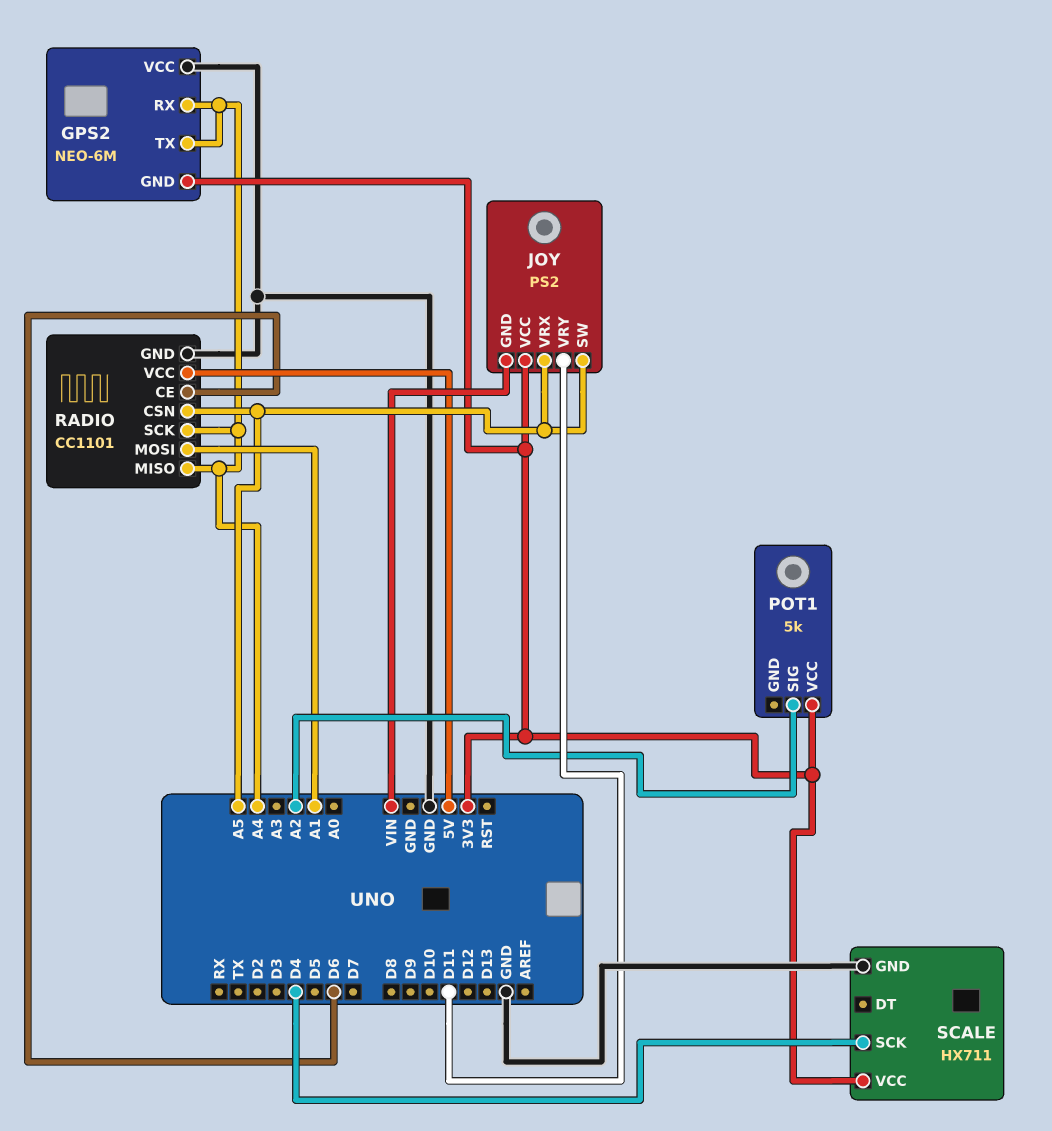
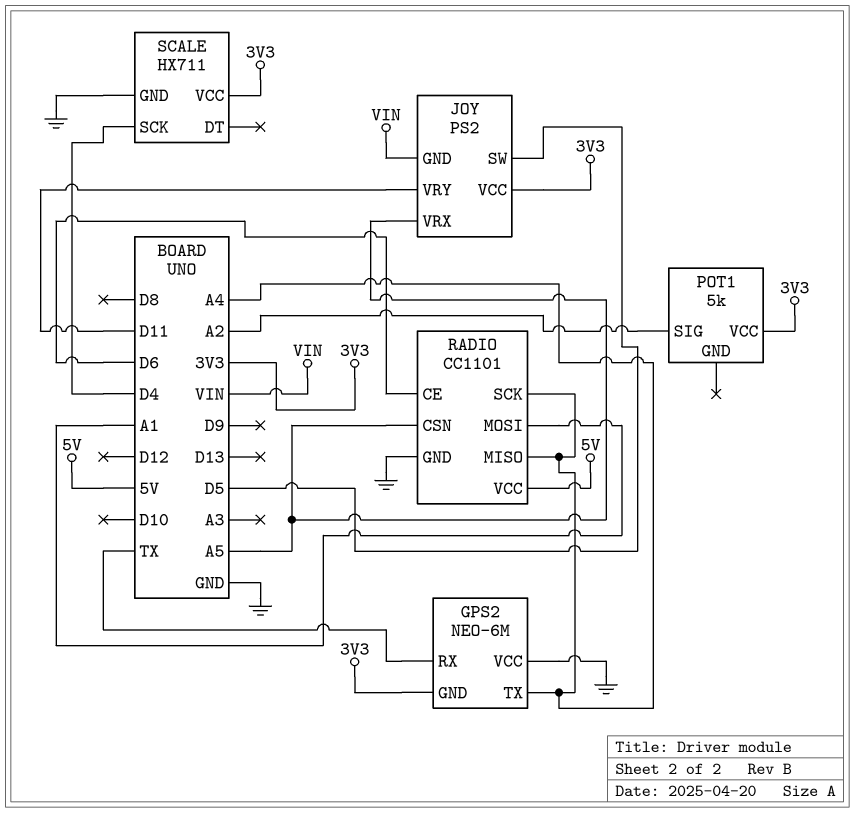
GPS2 pin RX: A4 -> TX
JOY pin SW: A5 -> D5

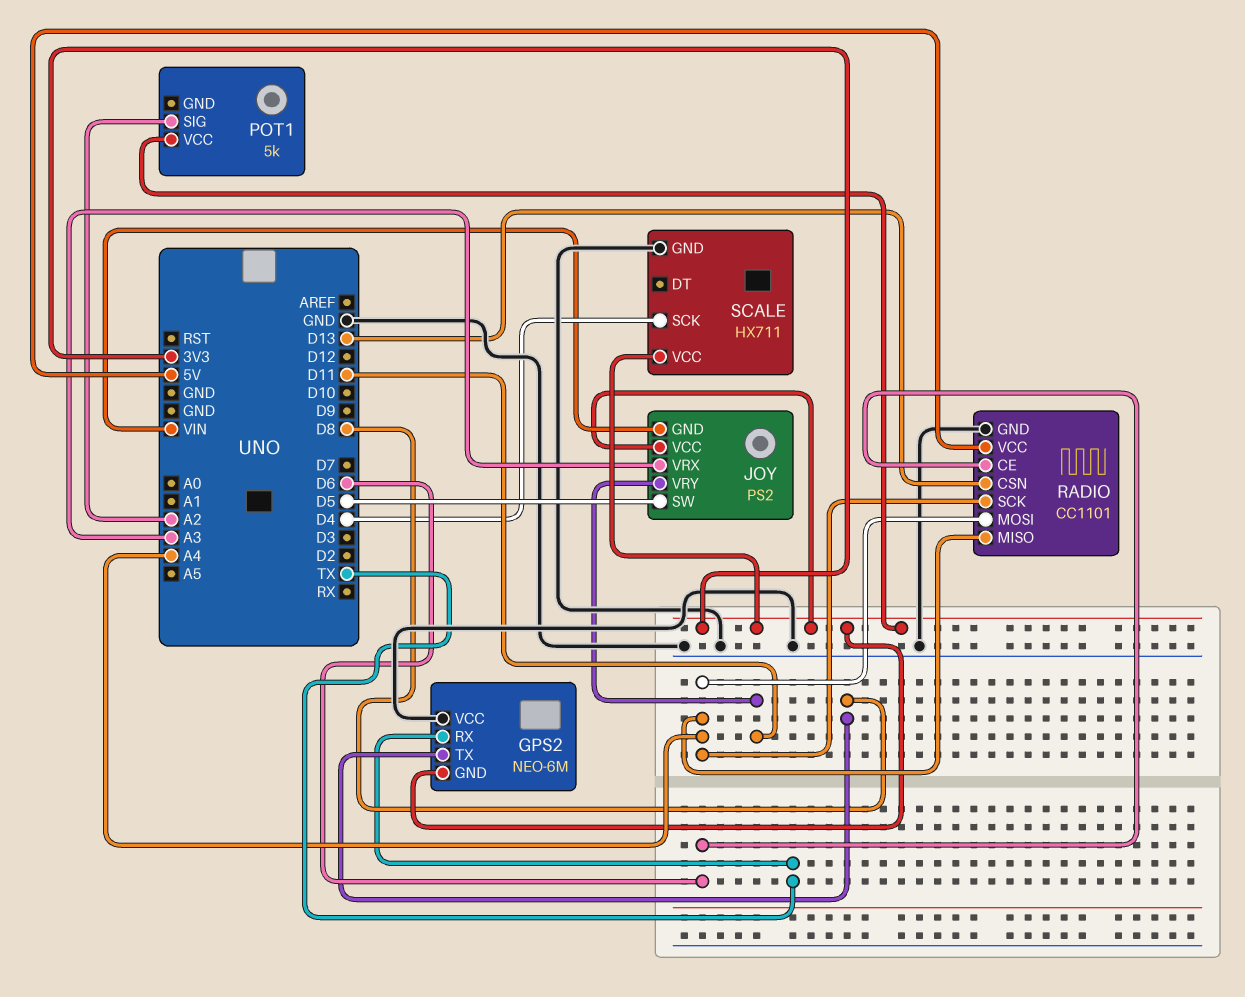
GPS2 pin TX: A4 -> D8
JOY pin VRX: A5 -> A3
RADIO pin CSN: A5 -> D13
RADIO pin MOSI: A1 -> A4

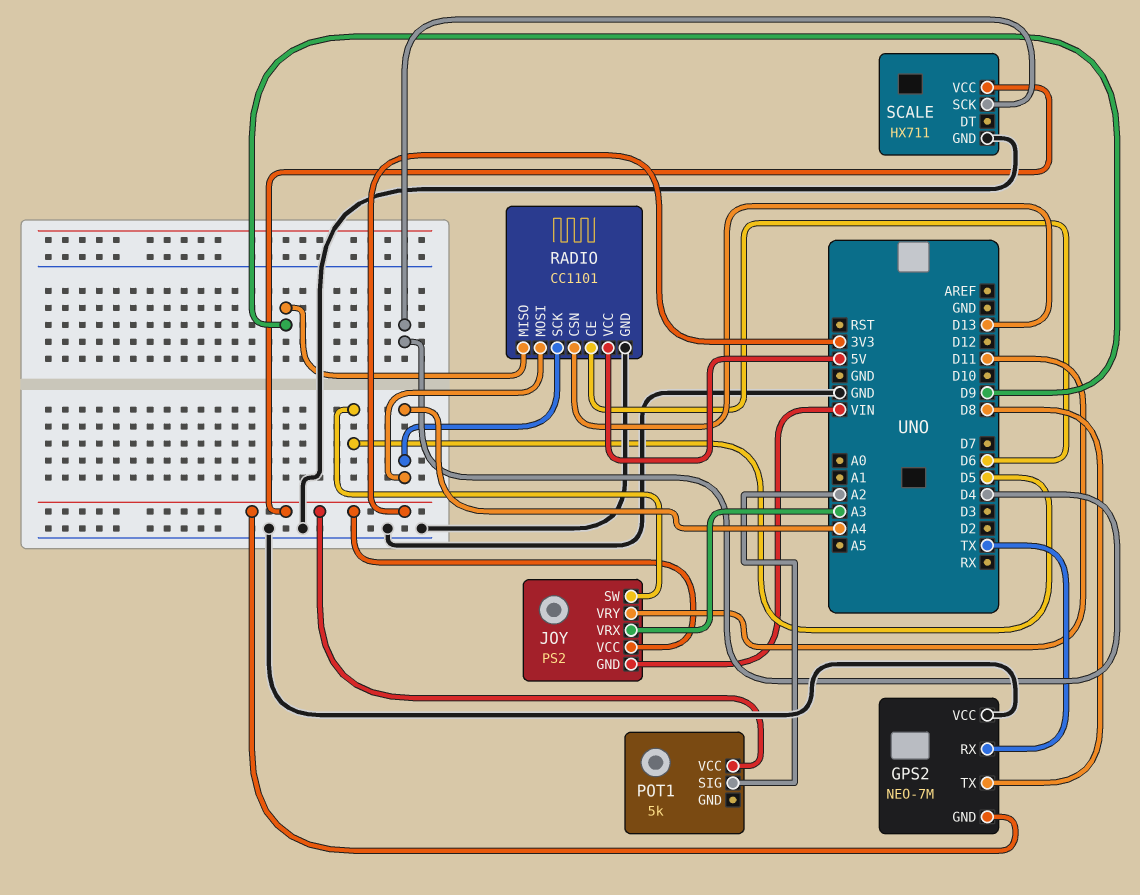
GPS2: NEO-6M -> NEO-7M
RADIO pin MISO: A4 -> D9

